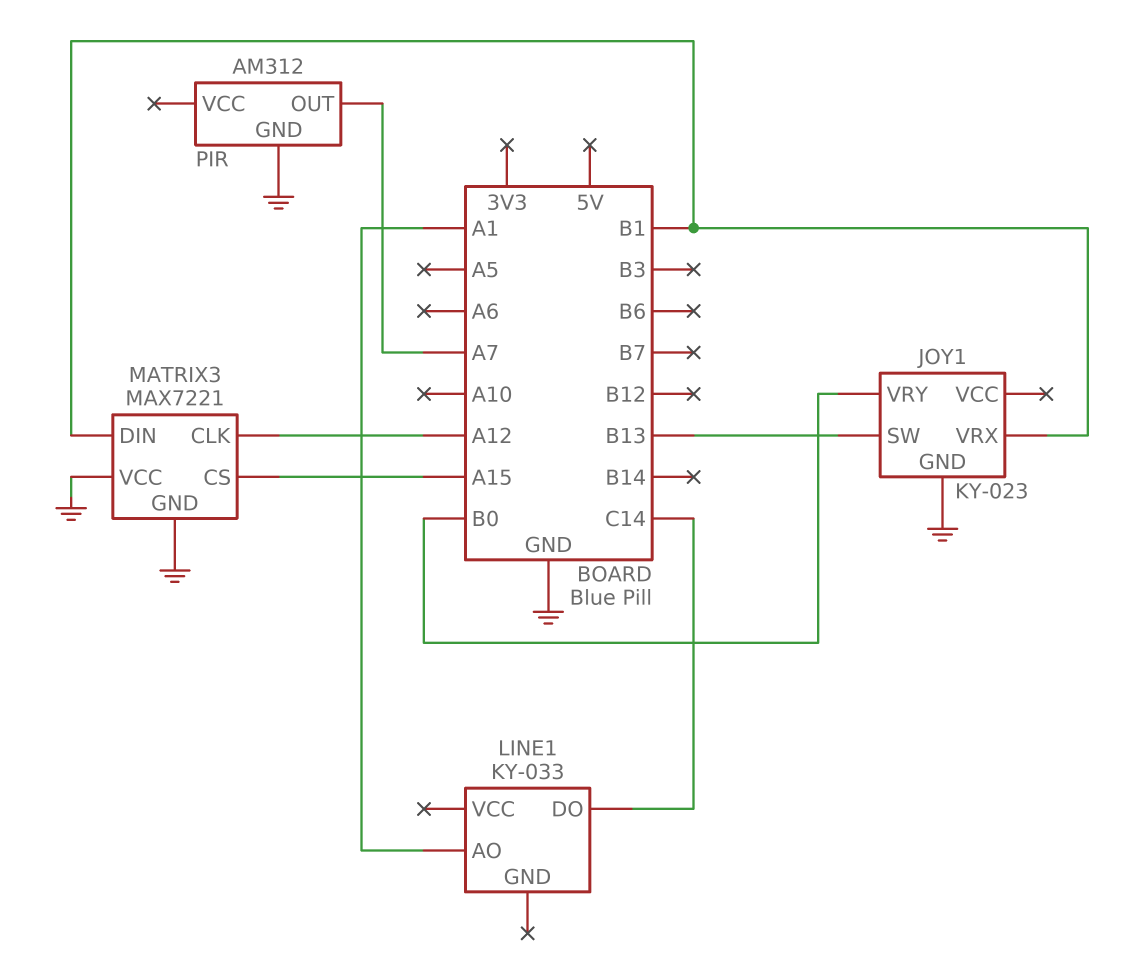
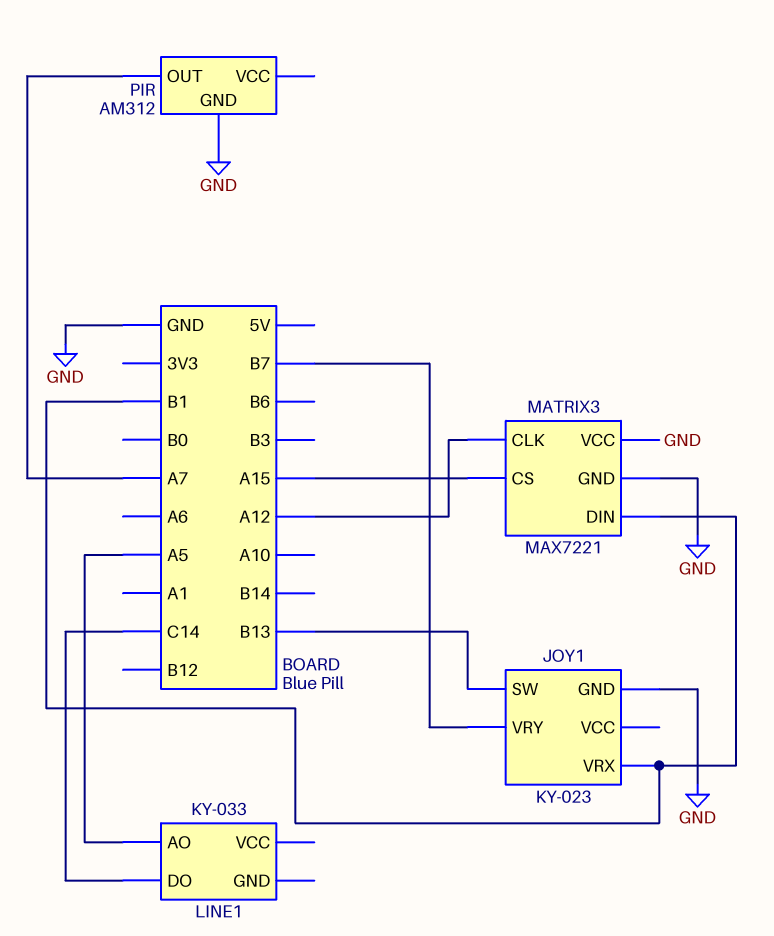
JOY1 pin VRY: B0 -> B7
LINE1 pin AO: A1 -> A5

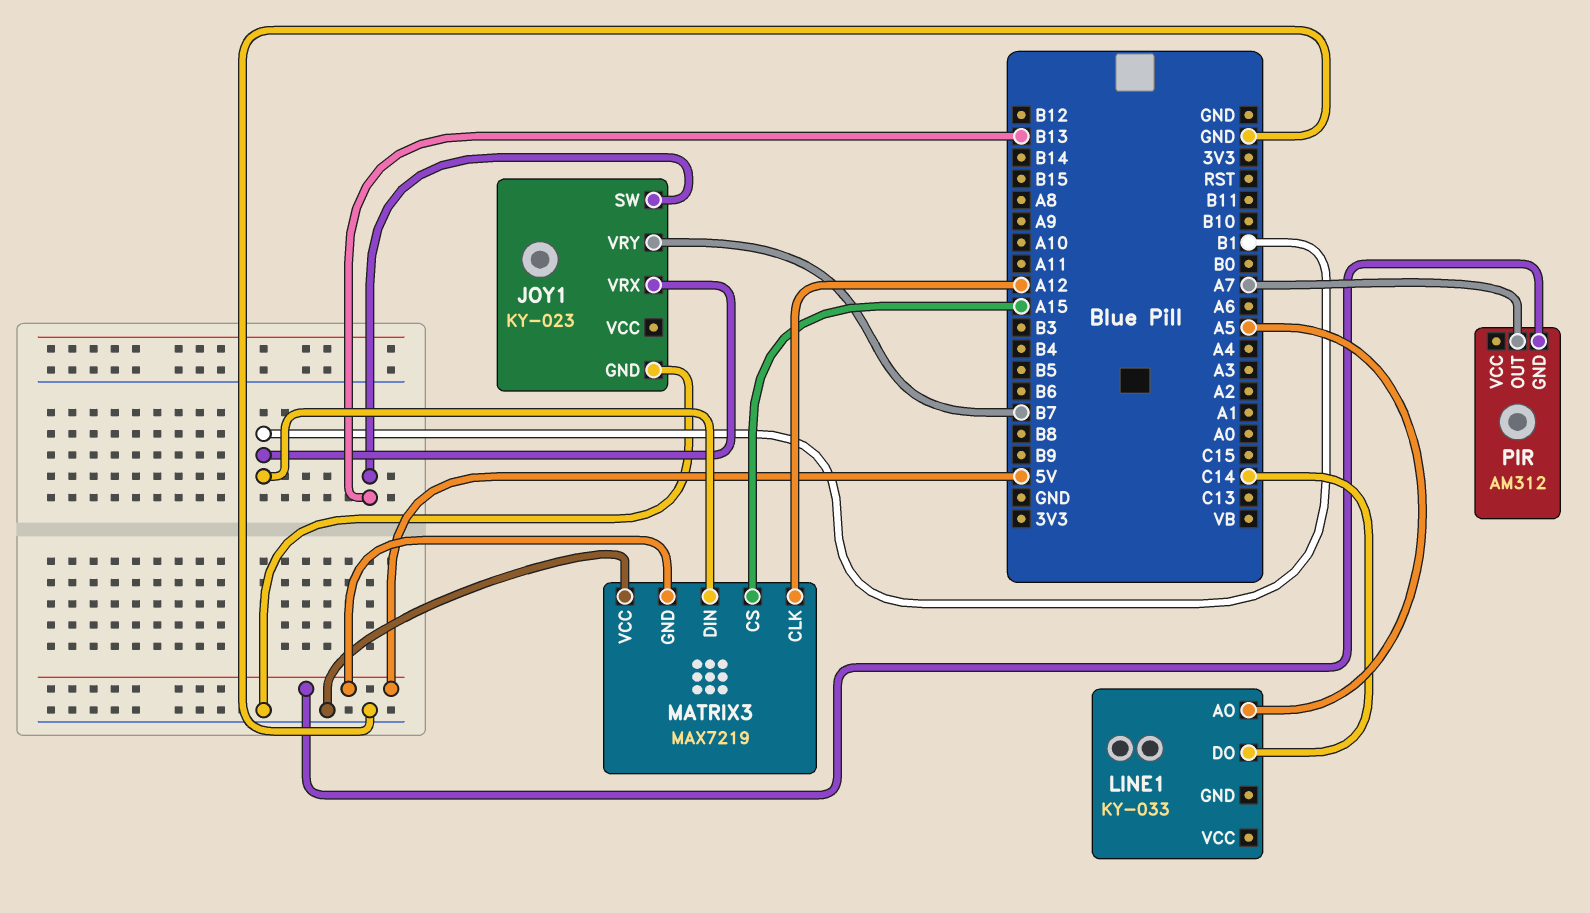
MATRIX3: MAX7221 -> MAX7219
MATRIX3 pin GND: GND -> 5V
PIR pin GND: GND -> 5V

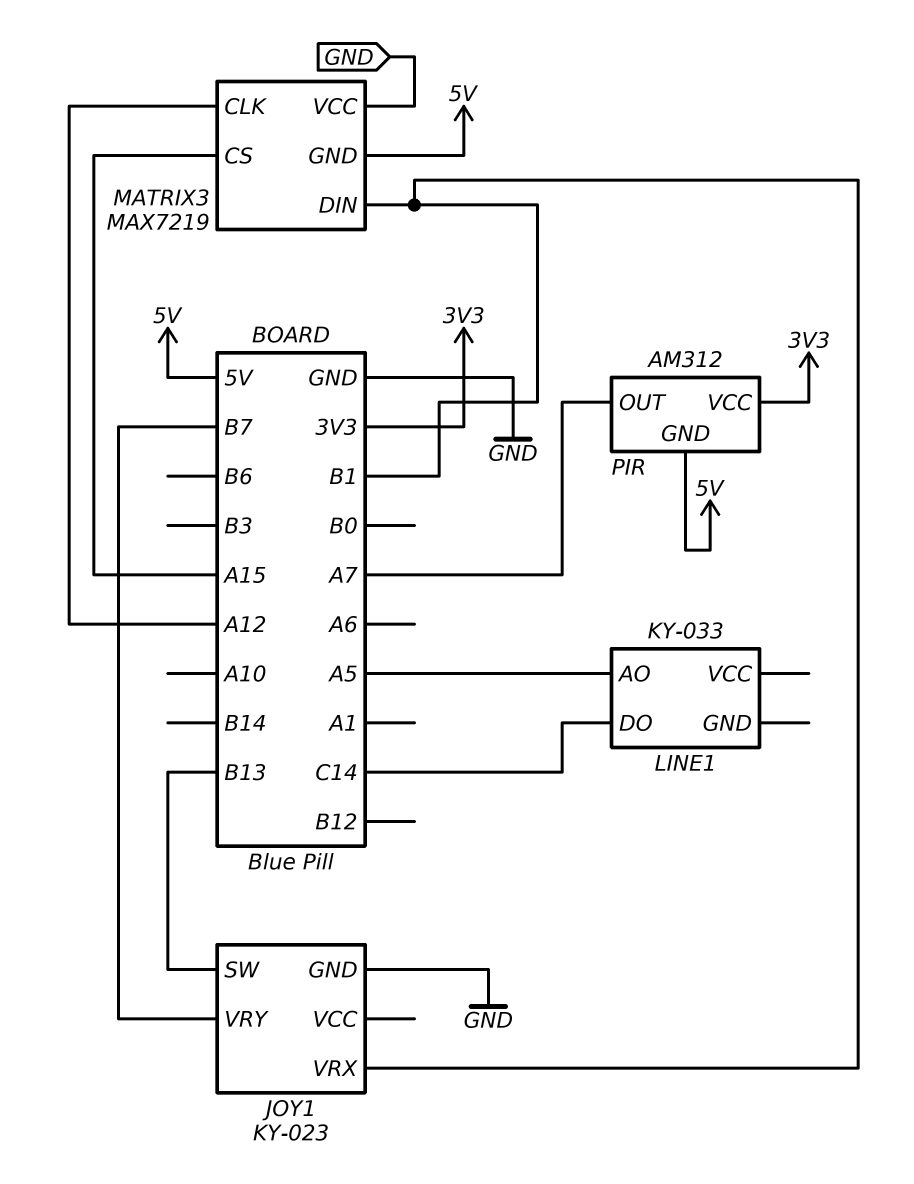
PIR pin VCC: none -> 3V3

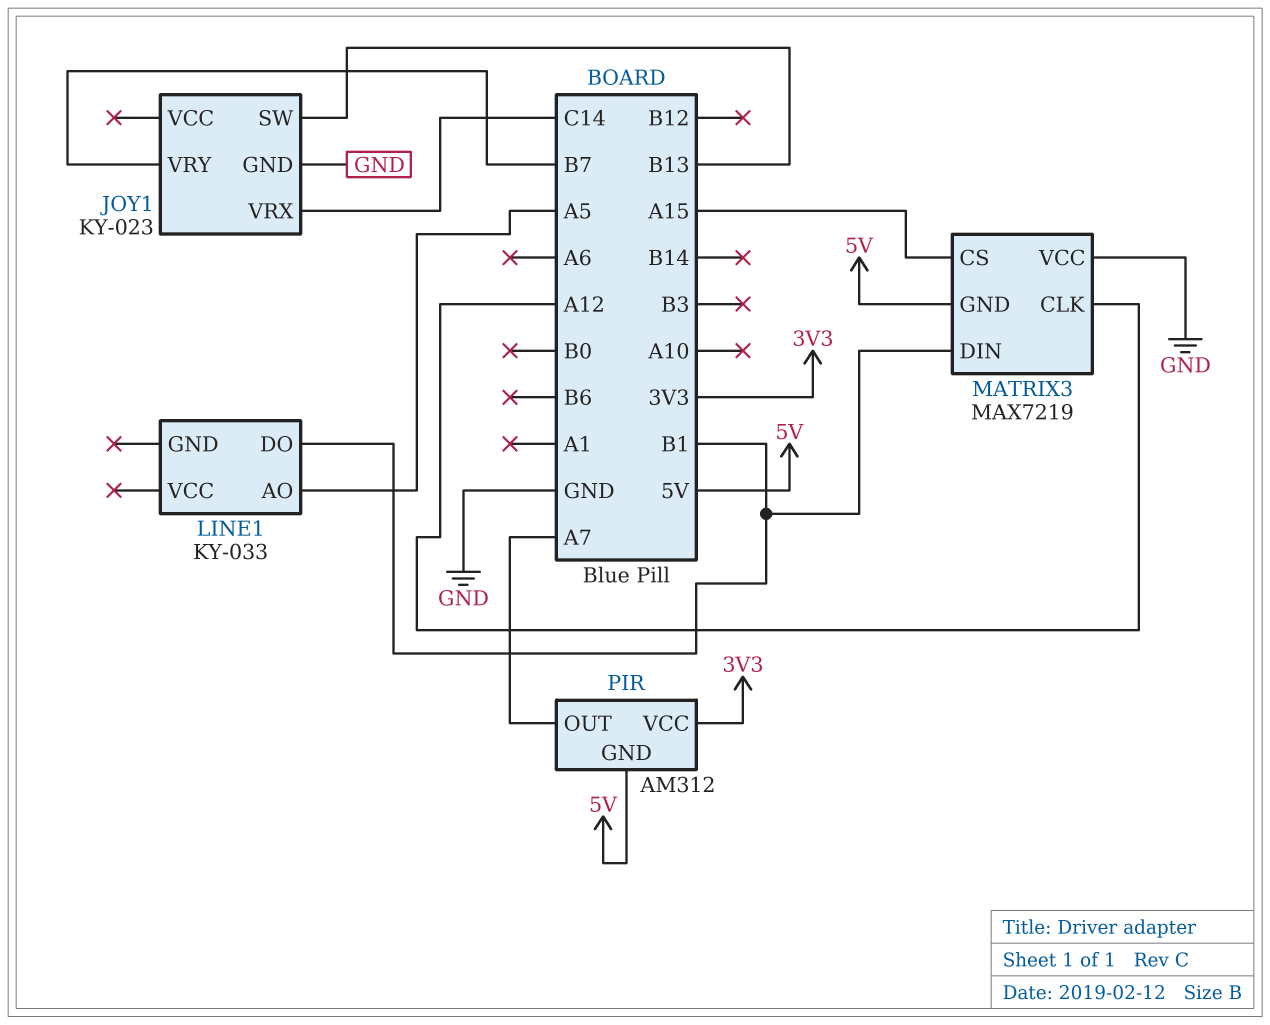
JOY1 pin VRX: B1 -> C14
LINE1 pin DO: C14 -> B1

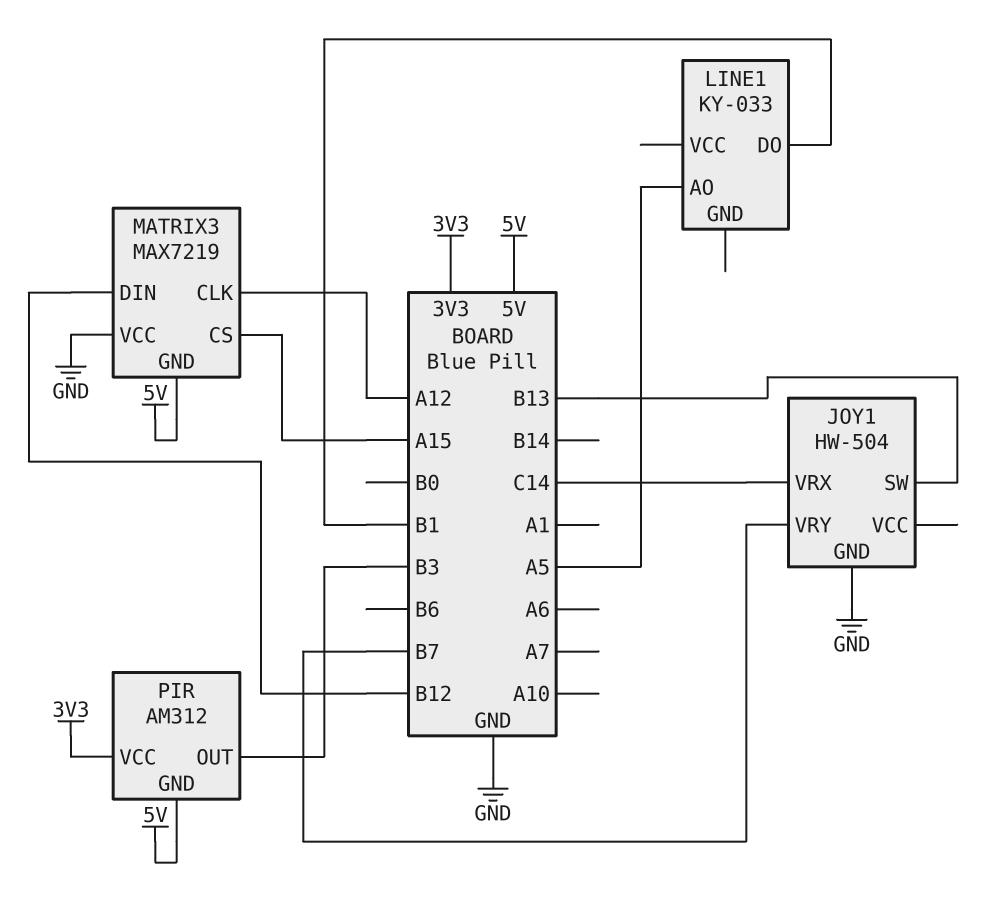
JOY1: KY-023 -> HW-504
MATRIX3 pin DIN: B1 -> B12
PIR pin OUT: A7 -> B3

